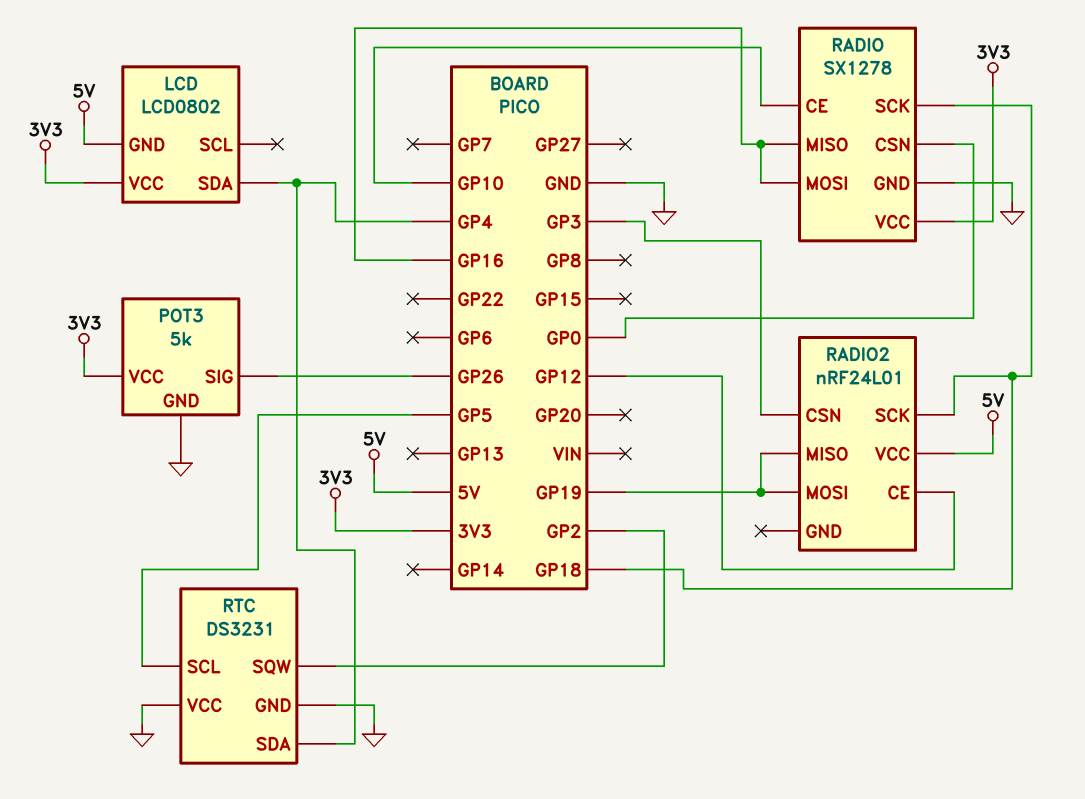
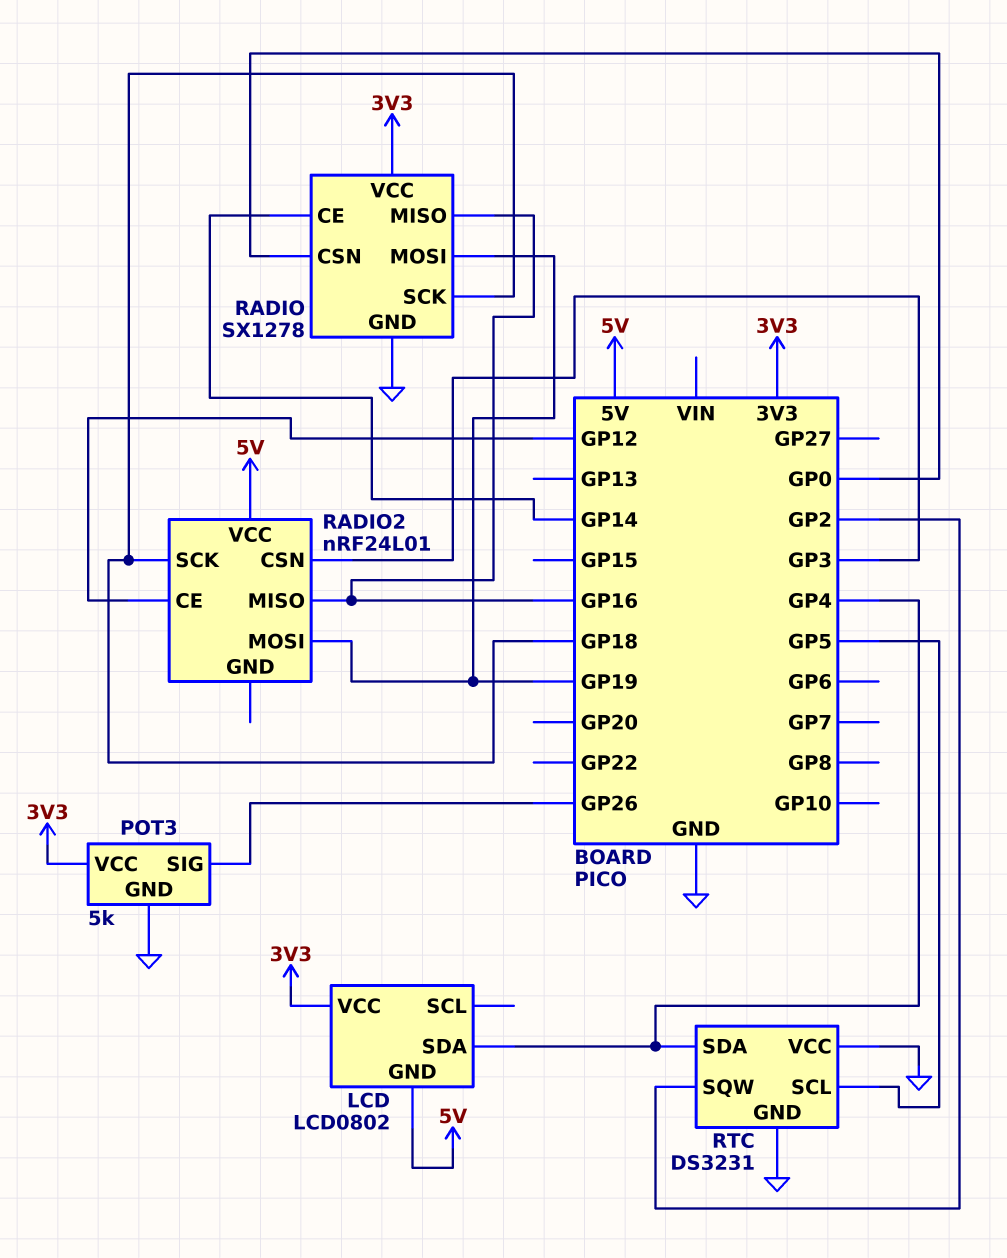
RADIO pin CE: GP10 -> GP14
RADIO pin MOSI: GP16 -> GP19
RADIO2 pin MISO: GP19 -> GP16

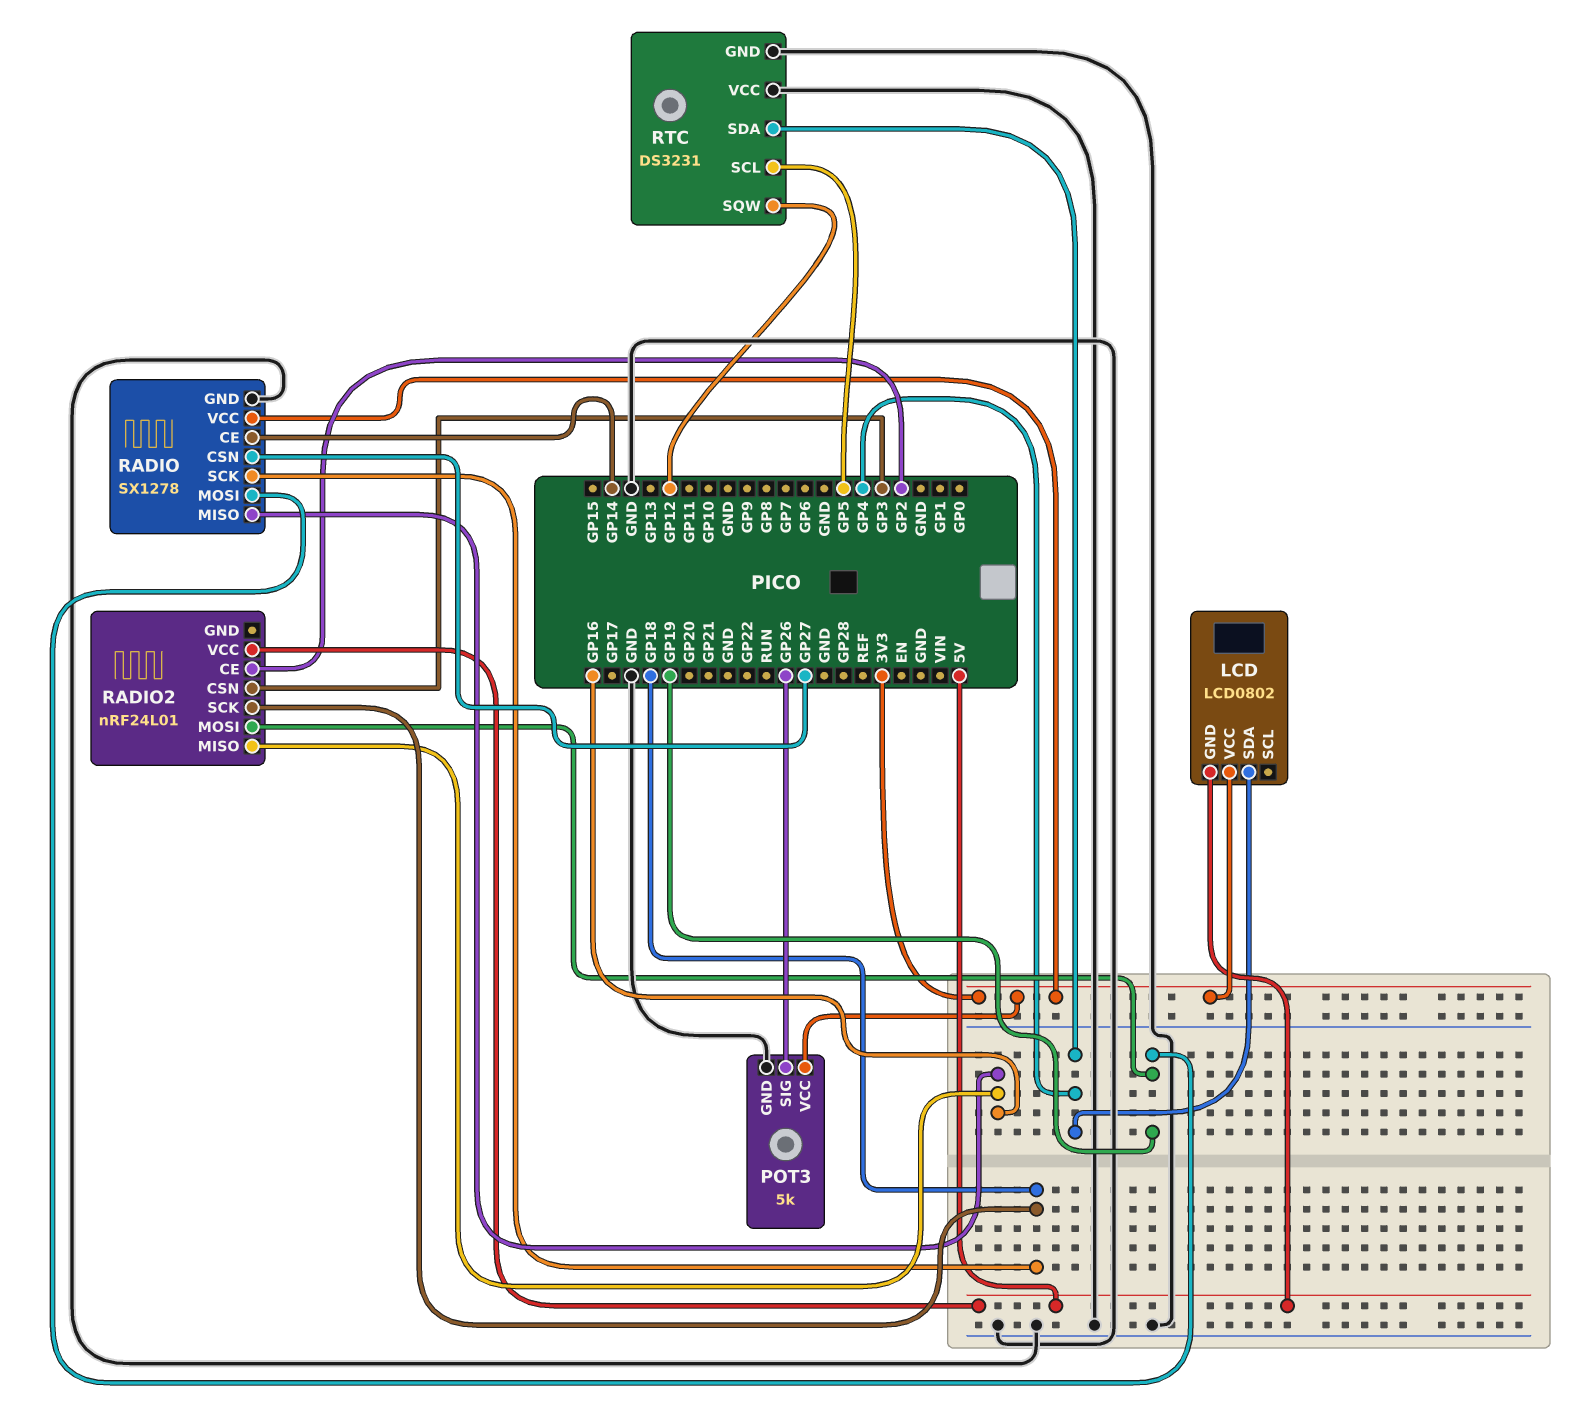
RADIO pin CSN: GP0 -> GP27
RADIO2 pin CE: GP12 -> GP2
RTC pin SQW: GP2 -> GP12

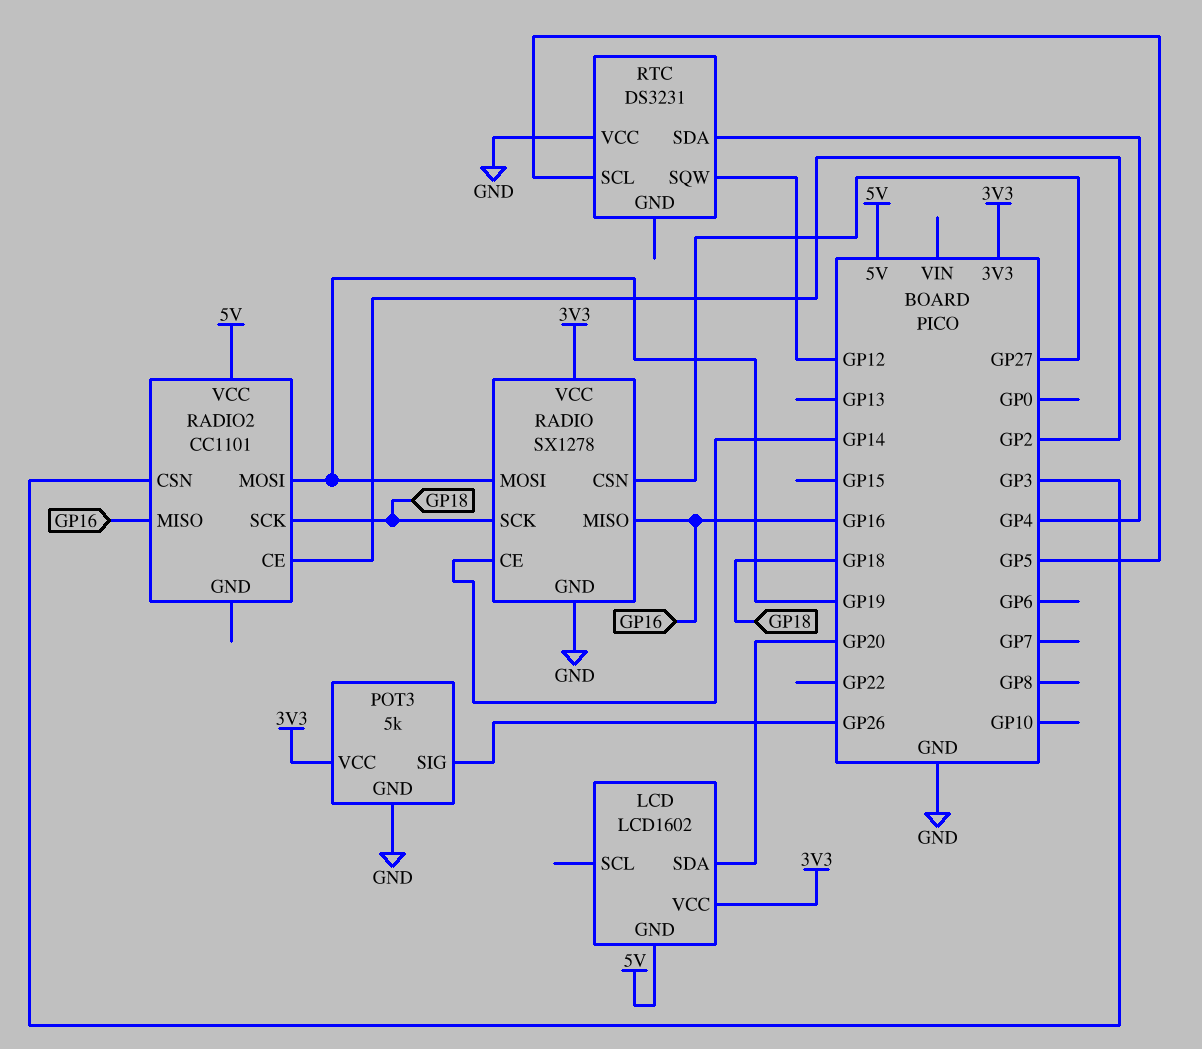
LCD: LCD0802 -> LCD1602
LCD pin SDA: GP4 -> GP20
RADIO2: nRF24L01 -> CC1101
RTC pin GND: GND -> none

